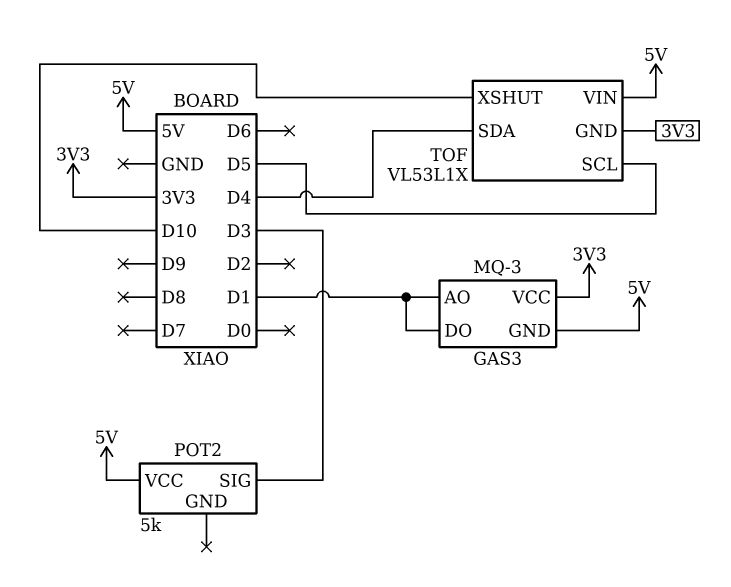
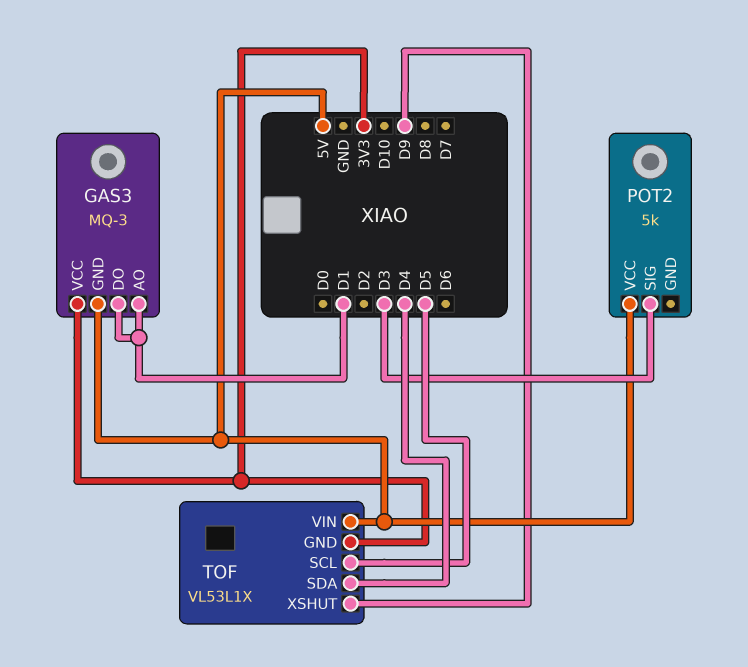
TOF pin XSHUT: D10 -> D9

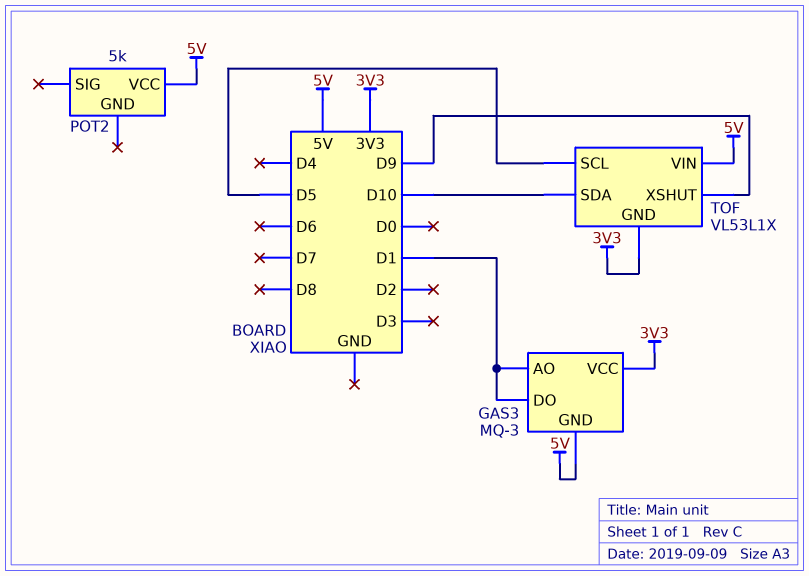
POT2 pin SIG: D3 -> none
TOF pin SDA: D4 -> D10

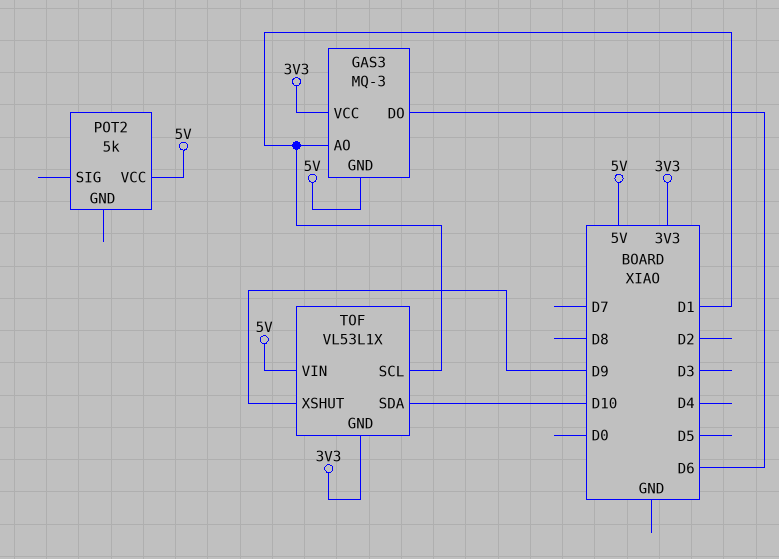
GAS3 pin DO: D1 -> D6
TOF pin SCL: D5 -> D1

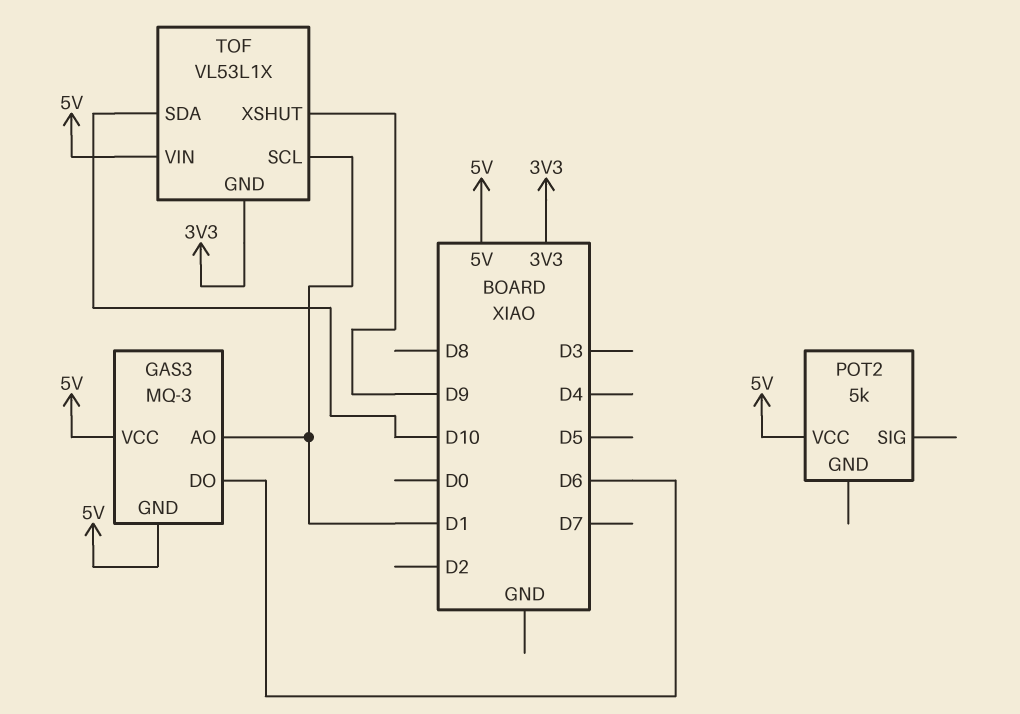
GAS3 pin VCC: 3V3 -> 5V

